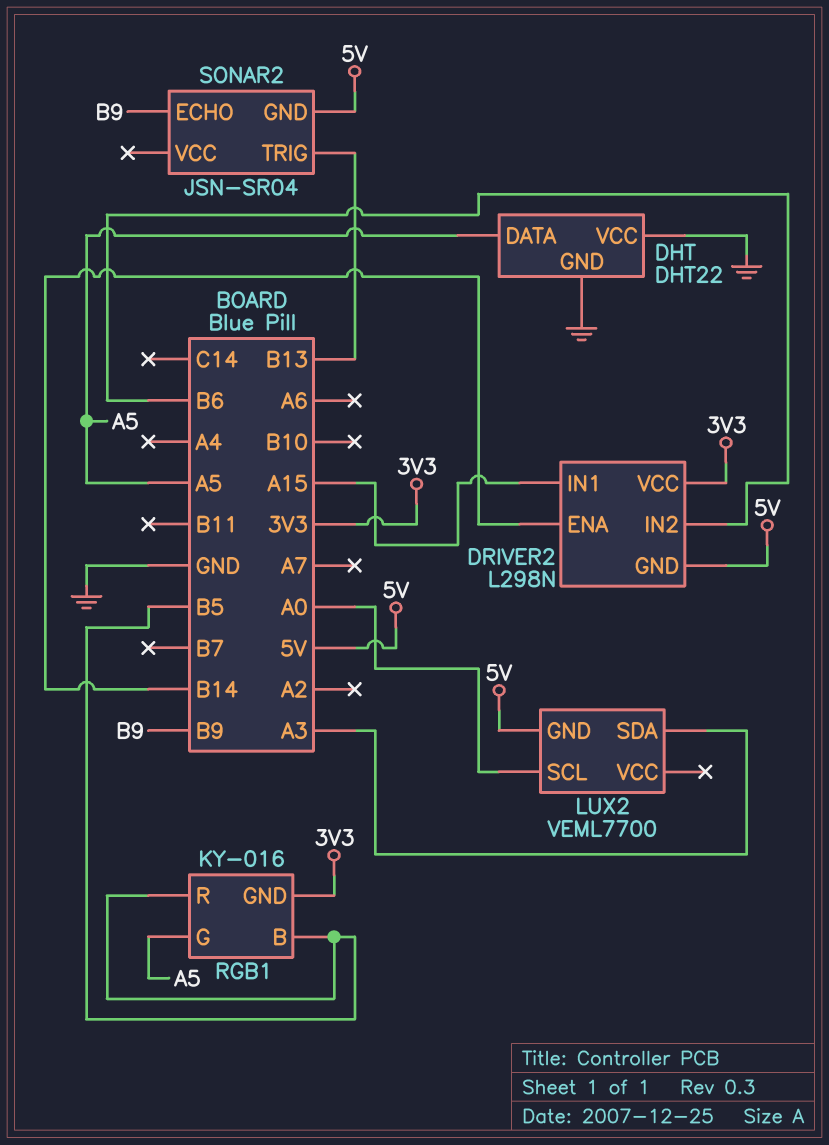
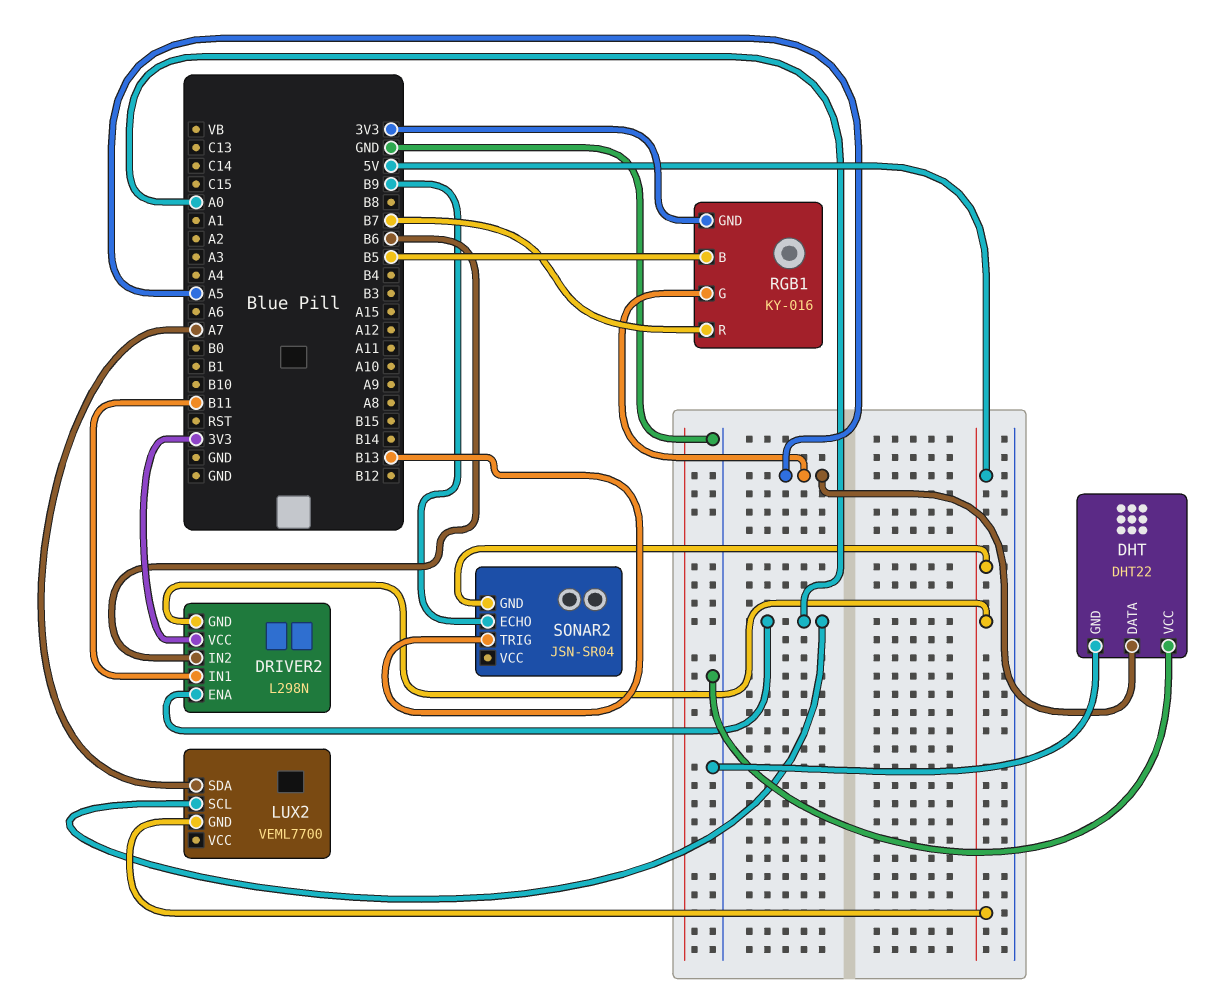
DRIVER2 pin ENA: B14 -> A0
DRIVER2 pin IN1: A15 -> B11
LUX2 pin SDA: A3 -> A7
RGB1 pin R: B5 -> B7

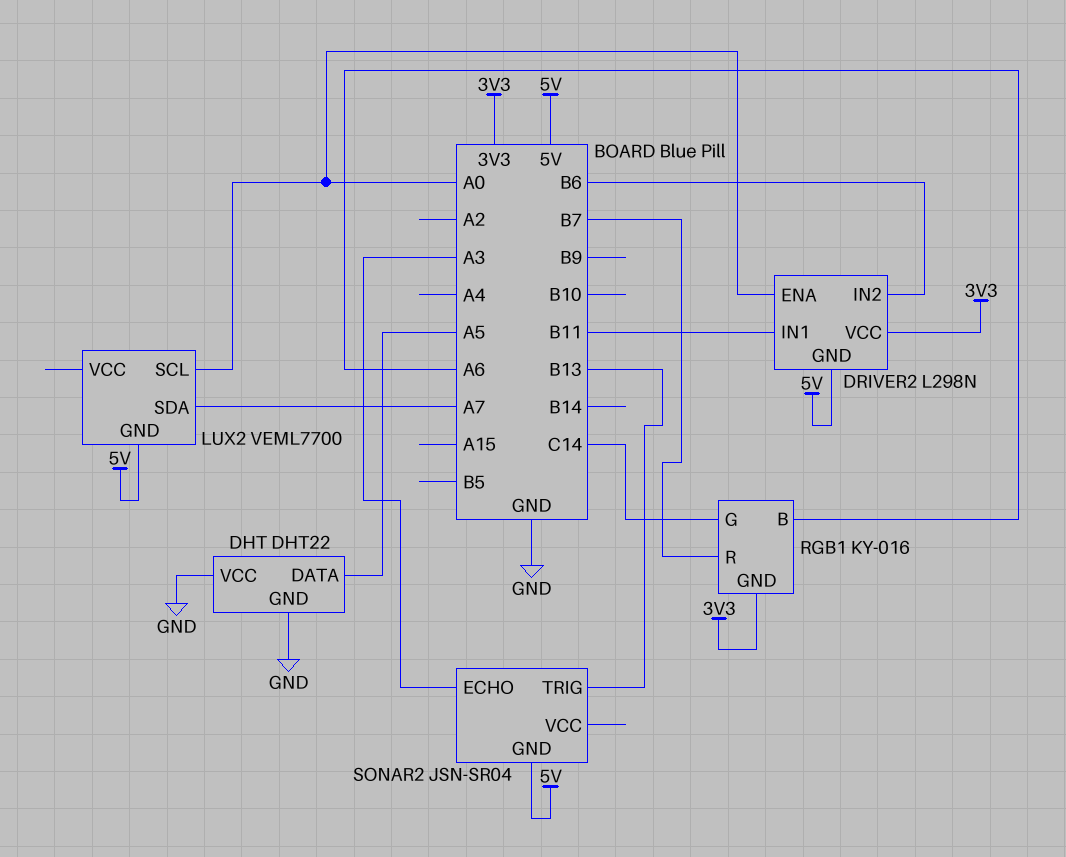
RGB1 pin B: B5 -> A6
RGB1 pin G: A5 -> C14
SONAR2 pin ECHO: B9 -> A3

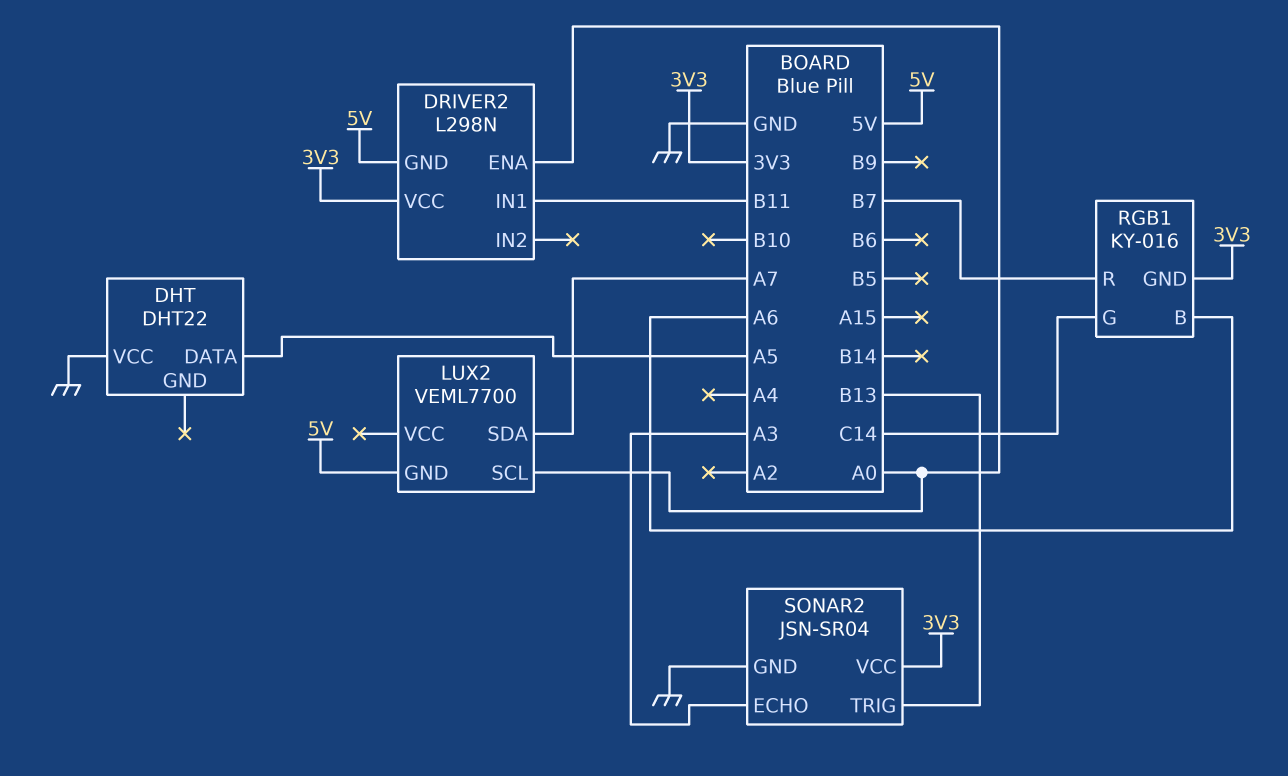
DHT pin GND: GND -> none
DRIVER2 pin IN2: B6 -> none
SONAR2 pin GND: 5V -> GND
SONAR2 pin VCC: none -> 3V3

